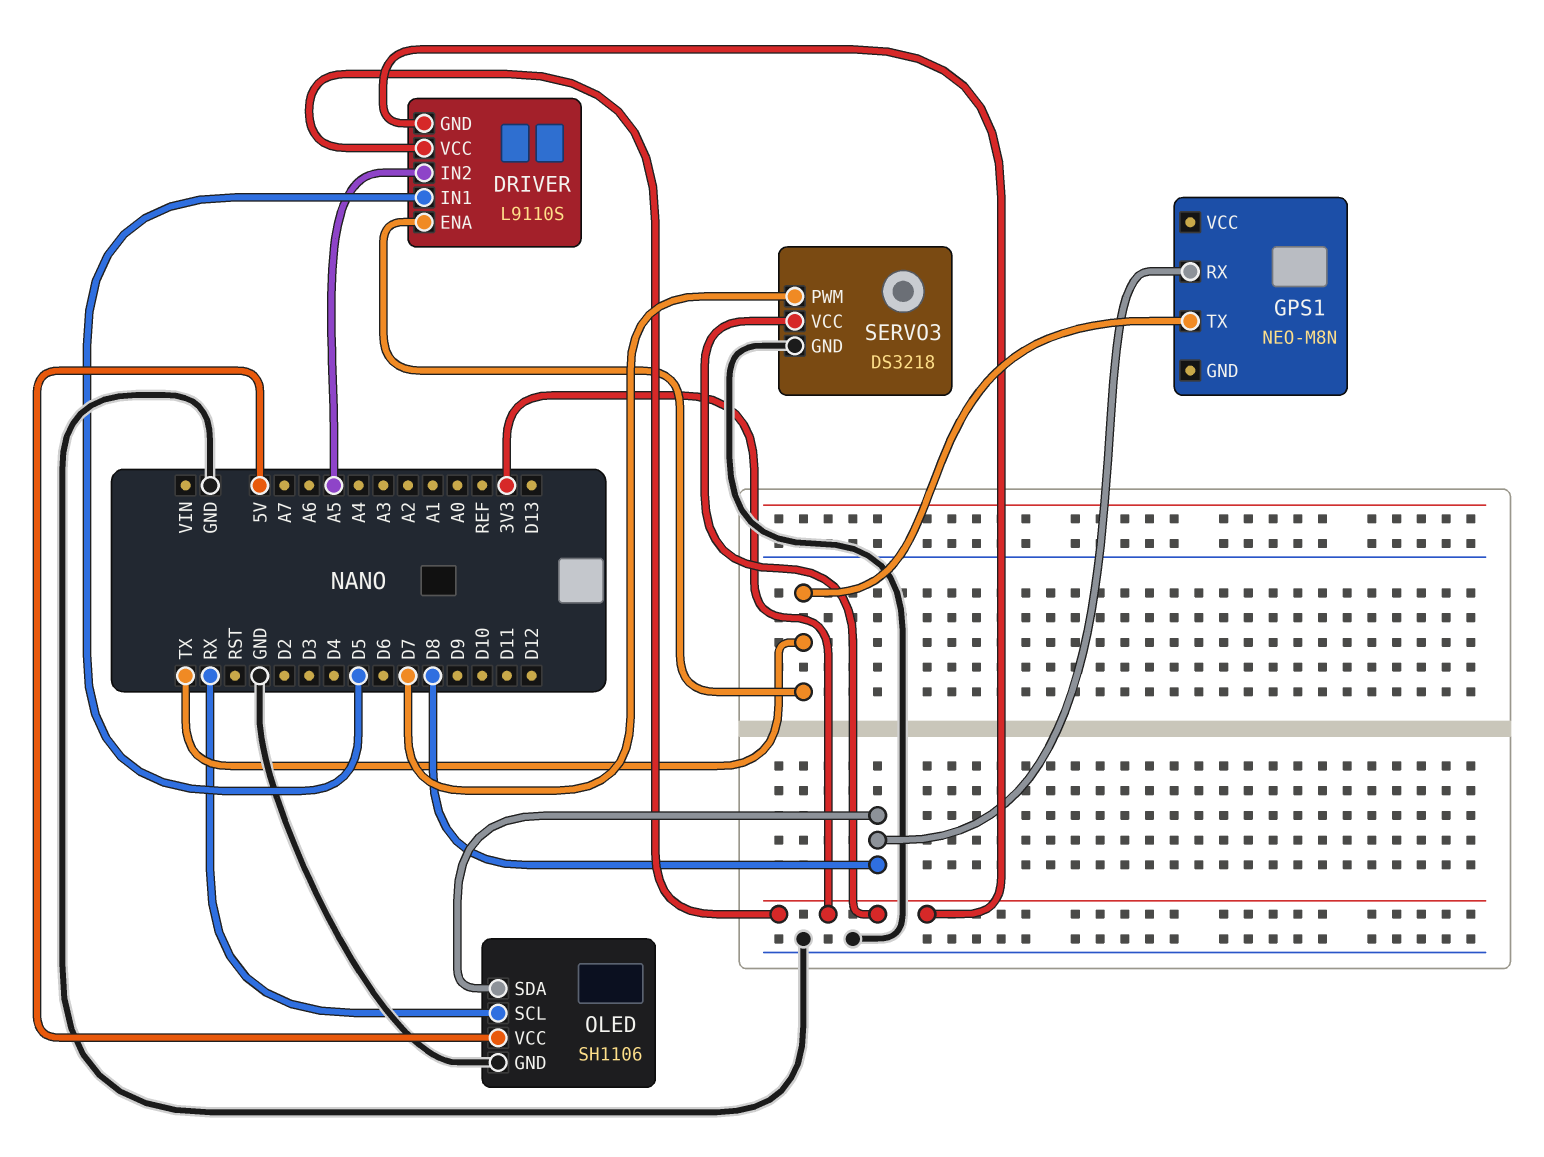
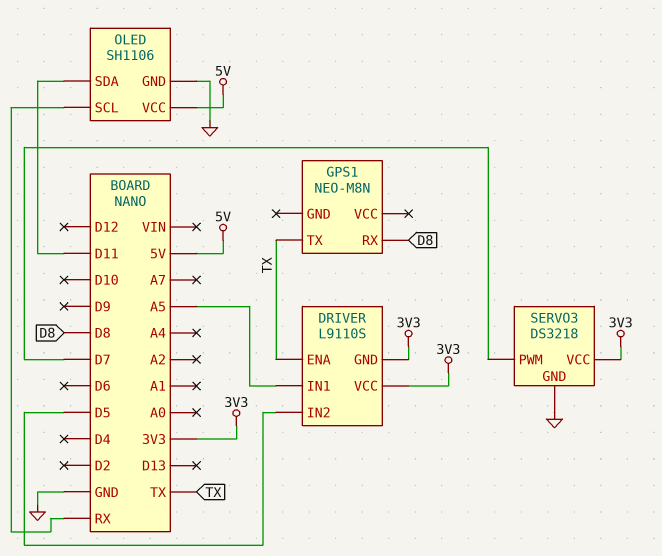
DRIVER pin IN1: D5 -> A5
DRIVER pin IN2: A5 -> D5
OLED pin SDA: D8 -> D11

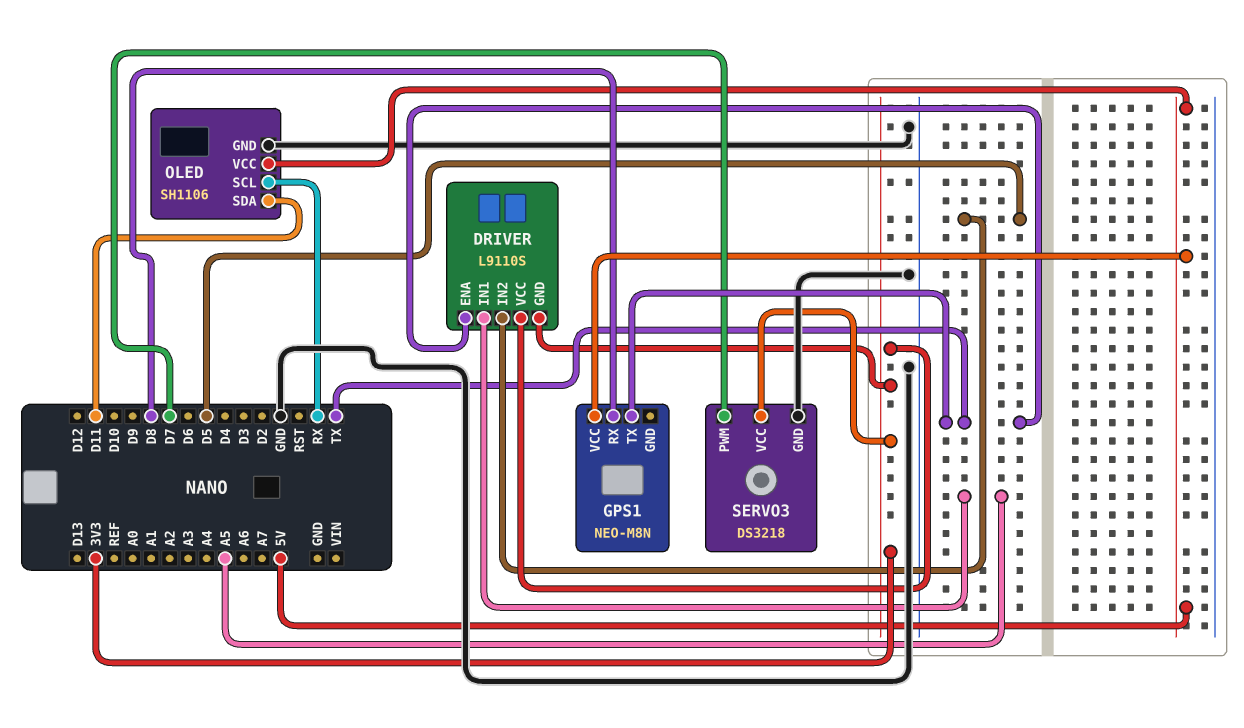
GPS1 pin VCC: none -> 5V

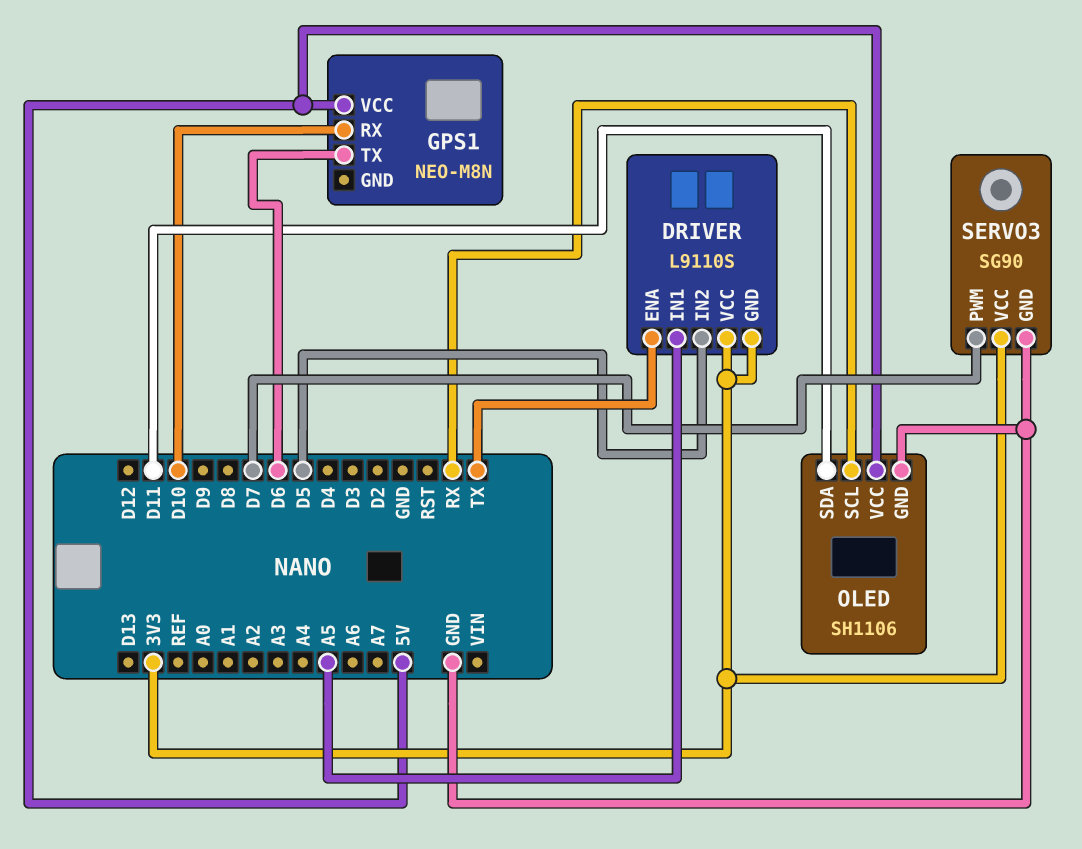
GPS1 pin RX: D8 -> D10
GPS1 pin TX: TX -> D6
SERVO3: DS3218 -> SG90

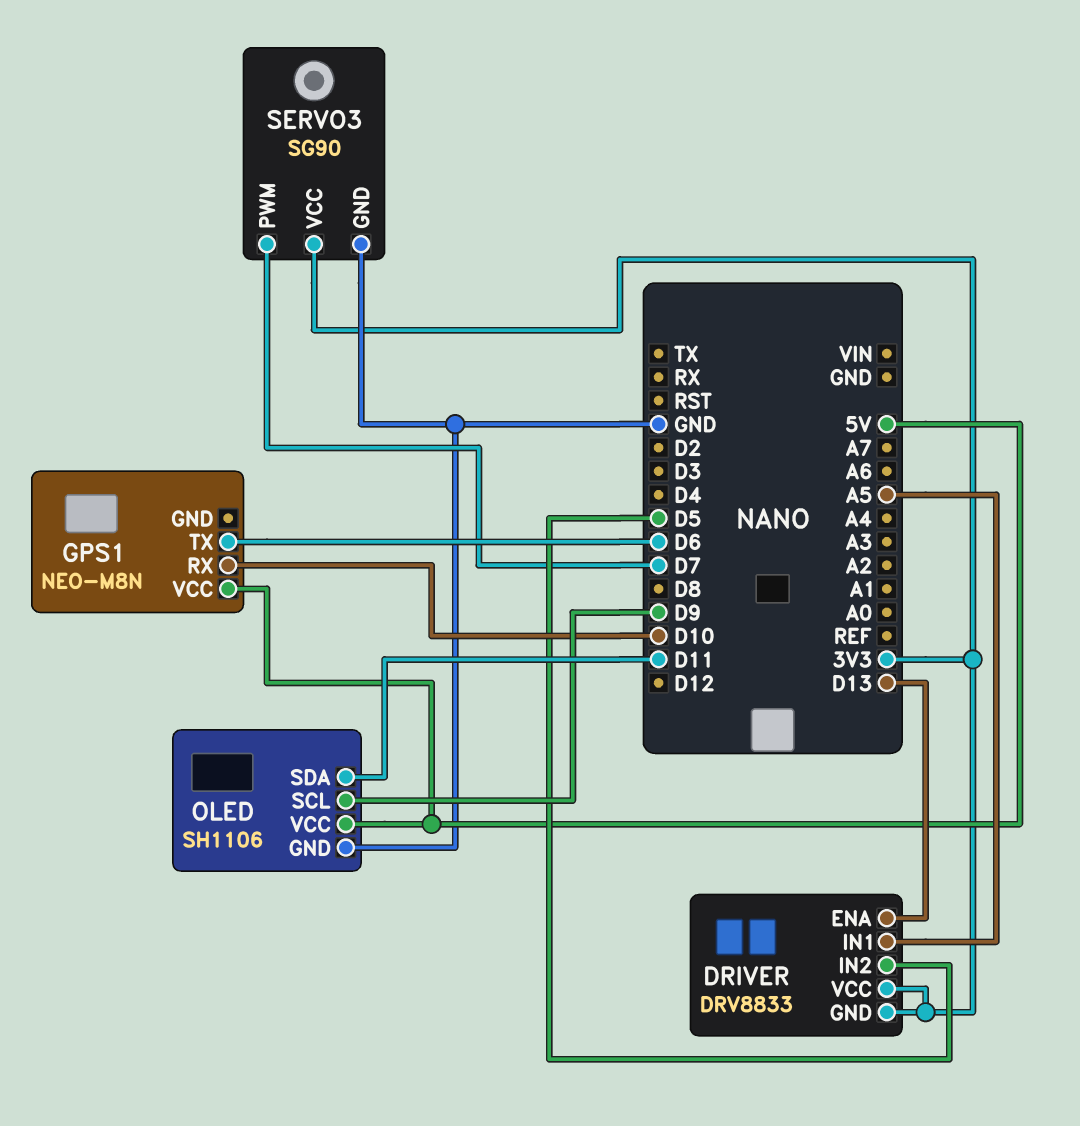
DRIVER: L9110S -> DRV8833
DRIVER pin ENA: TX -> D13
OLED pin SCL: RX -> D9

